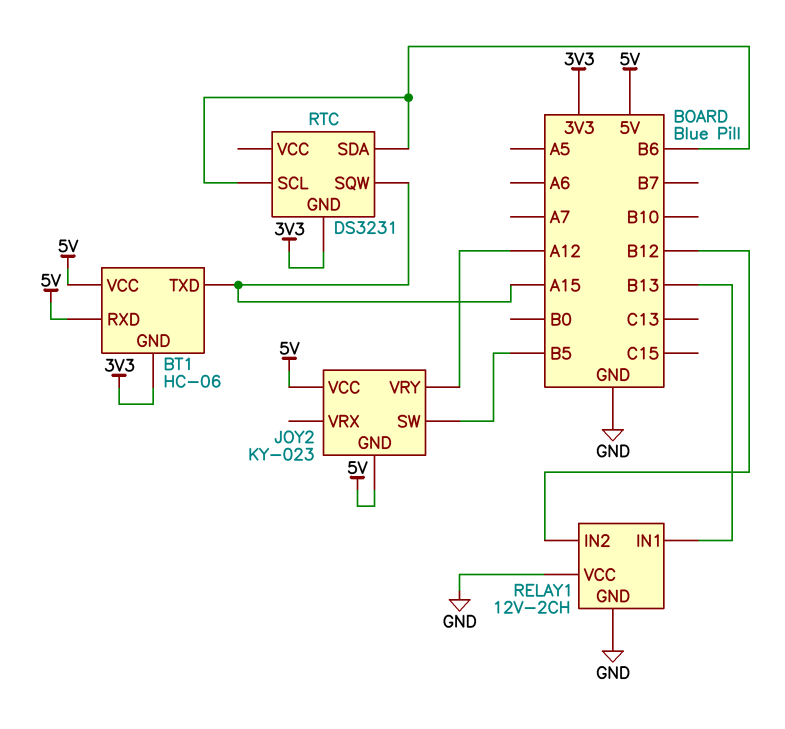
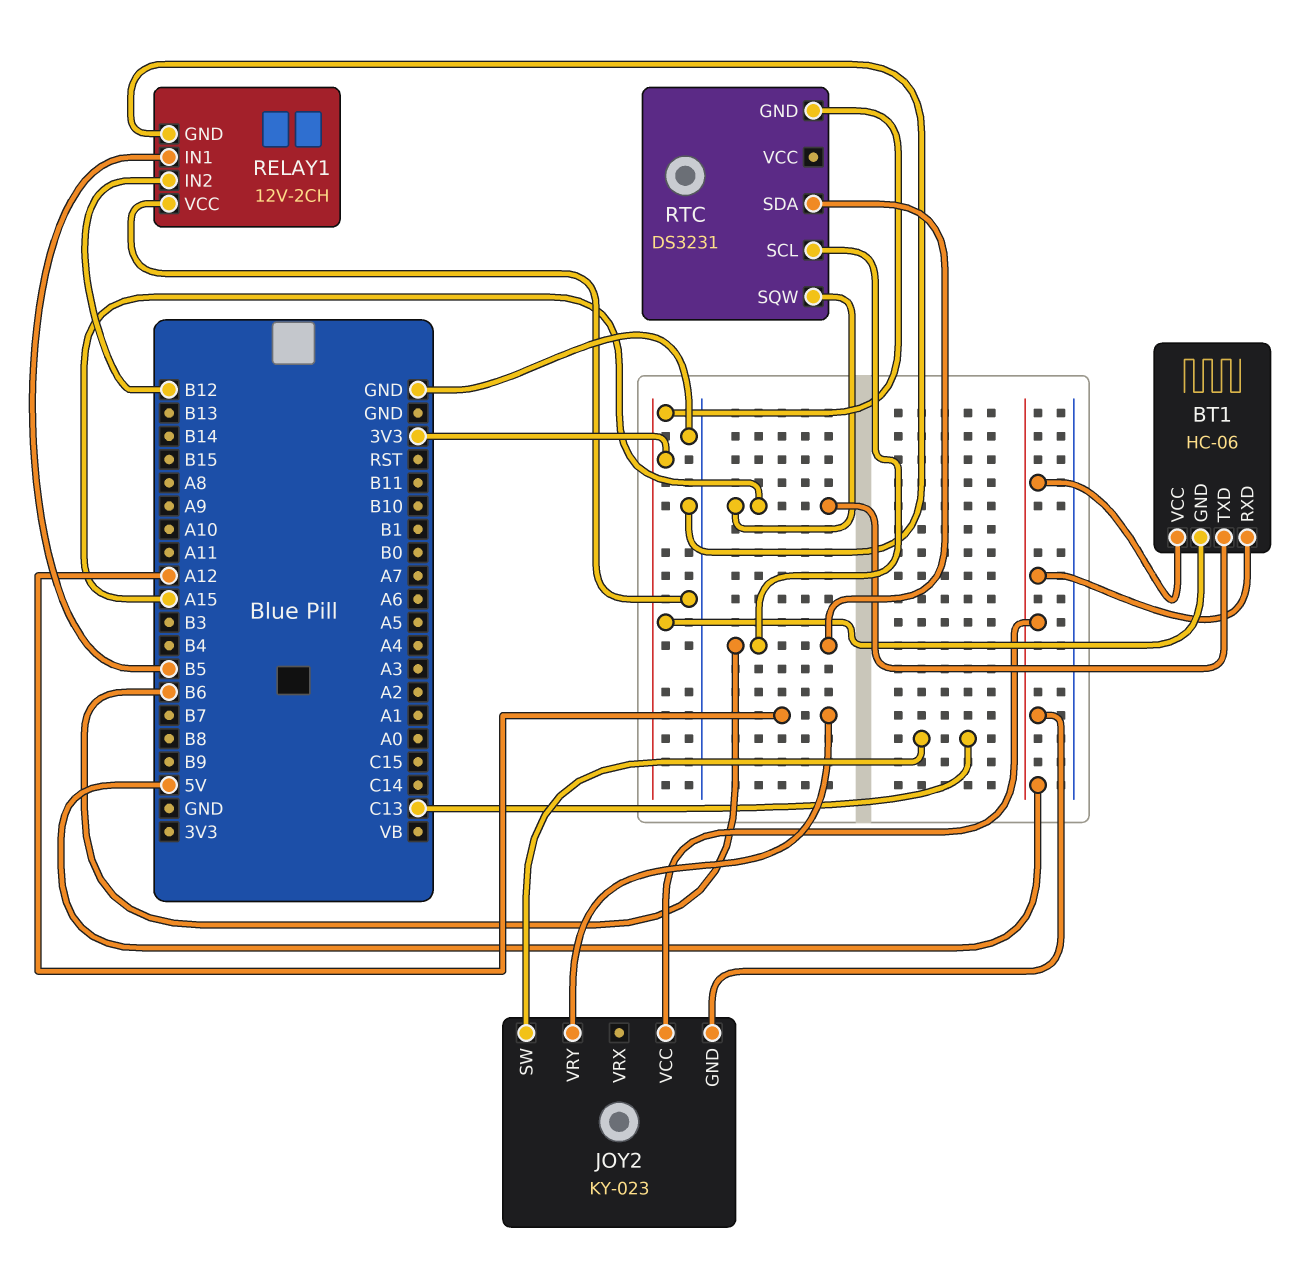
JOY2 pin SW: B5 -> C13
RELAY1 pin IN1: B13 -> B5

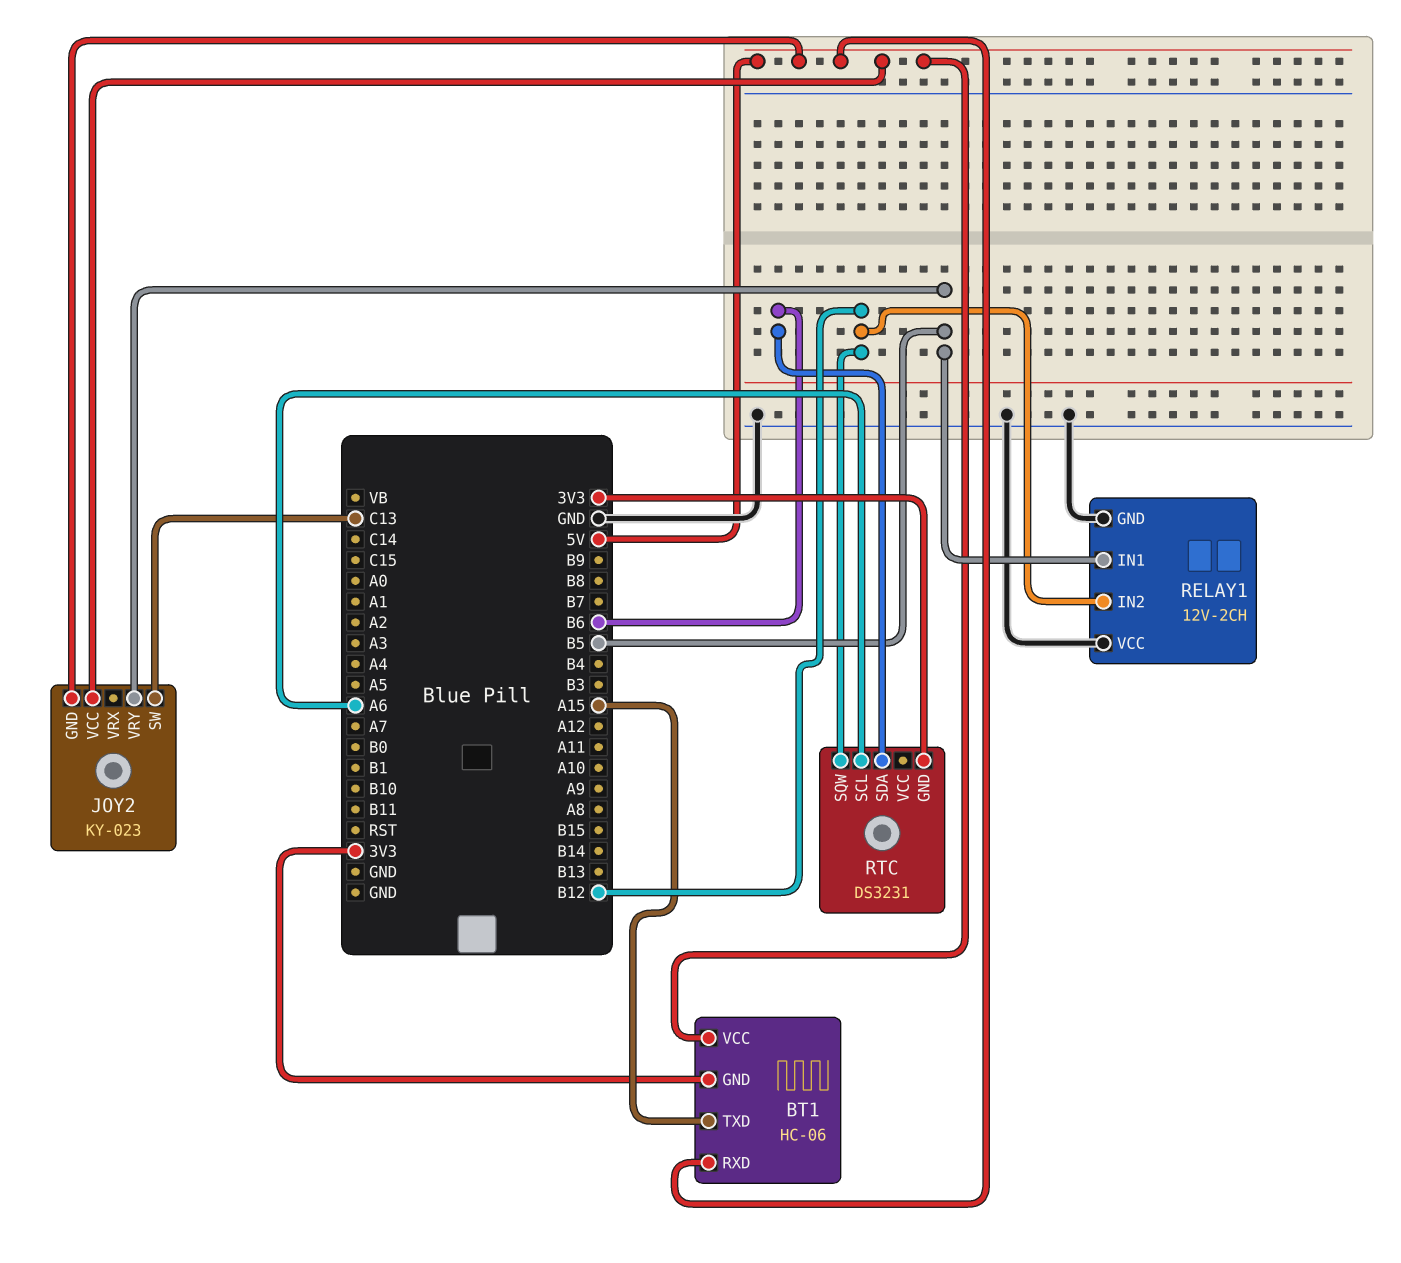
JOY2 pin VRY: A12 -> B5
RTC pin SCL: B6 -> A6
RTC pin SQW: A15 -> B12

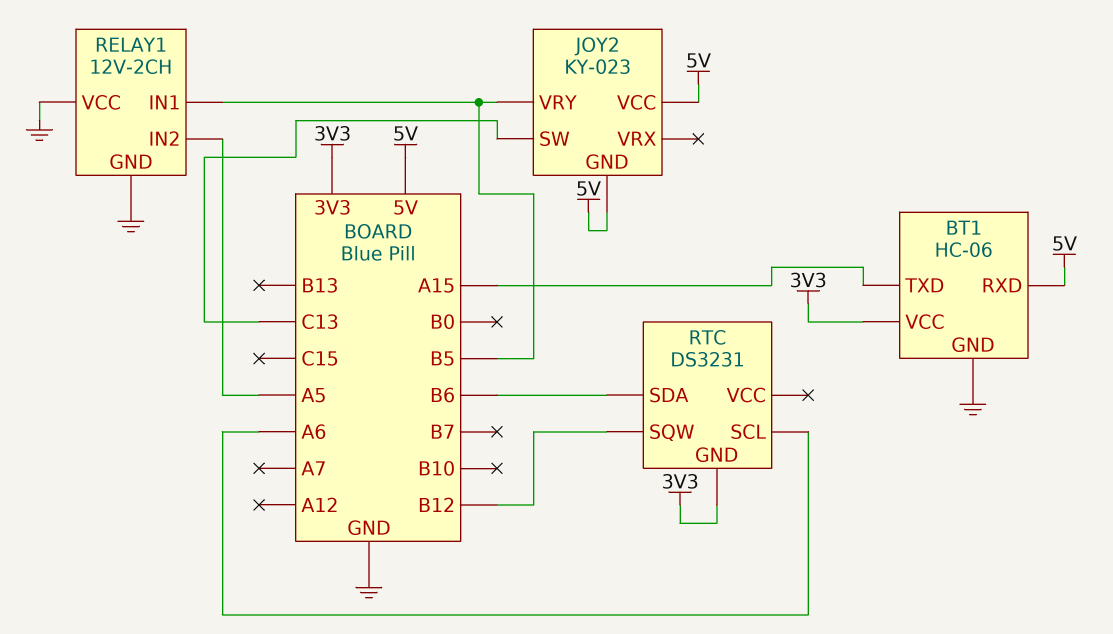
BT1 pin GND: 3V3 -> GND
BT1 pin VCC: 5V -> 3V3
RELAY1 pin IN2: B12 -> A5

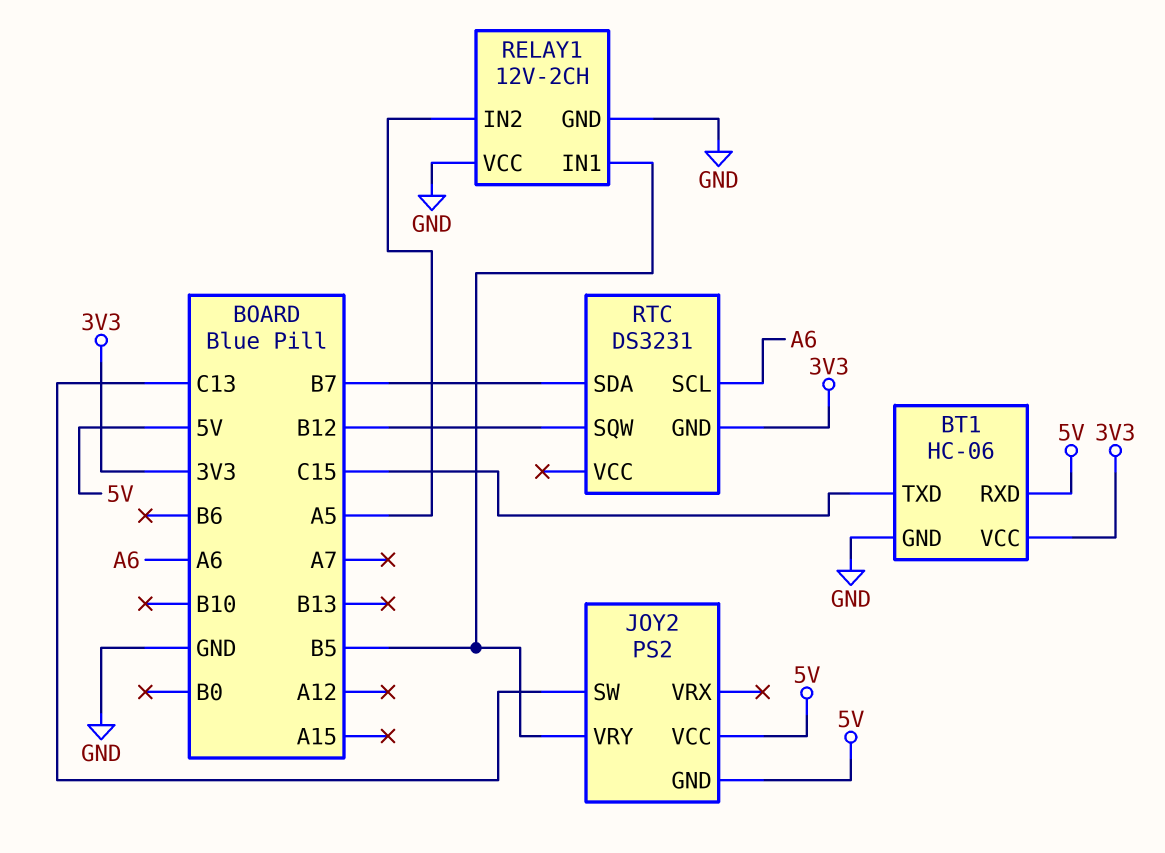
BT1 pin TXD: A15 -> C15
JOY2: KY-023 -> PS2
RTC pin SDA: B6 -> B7

